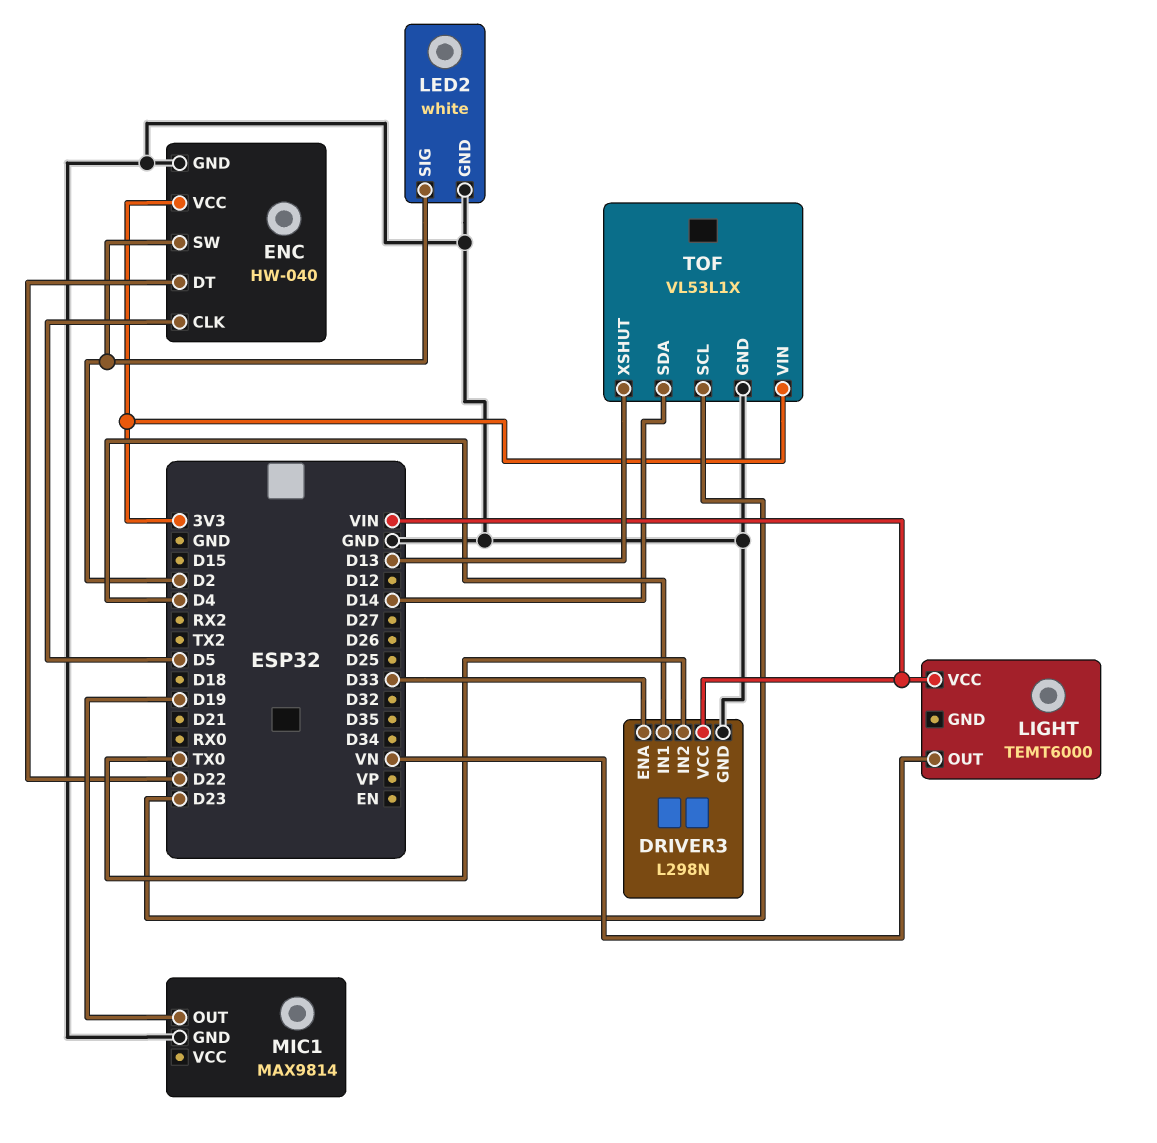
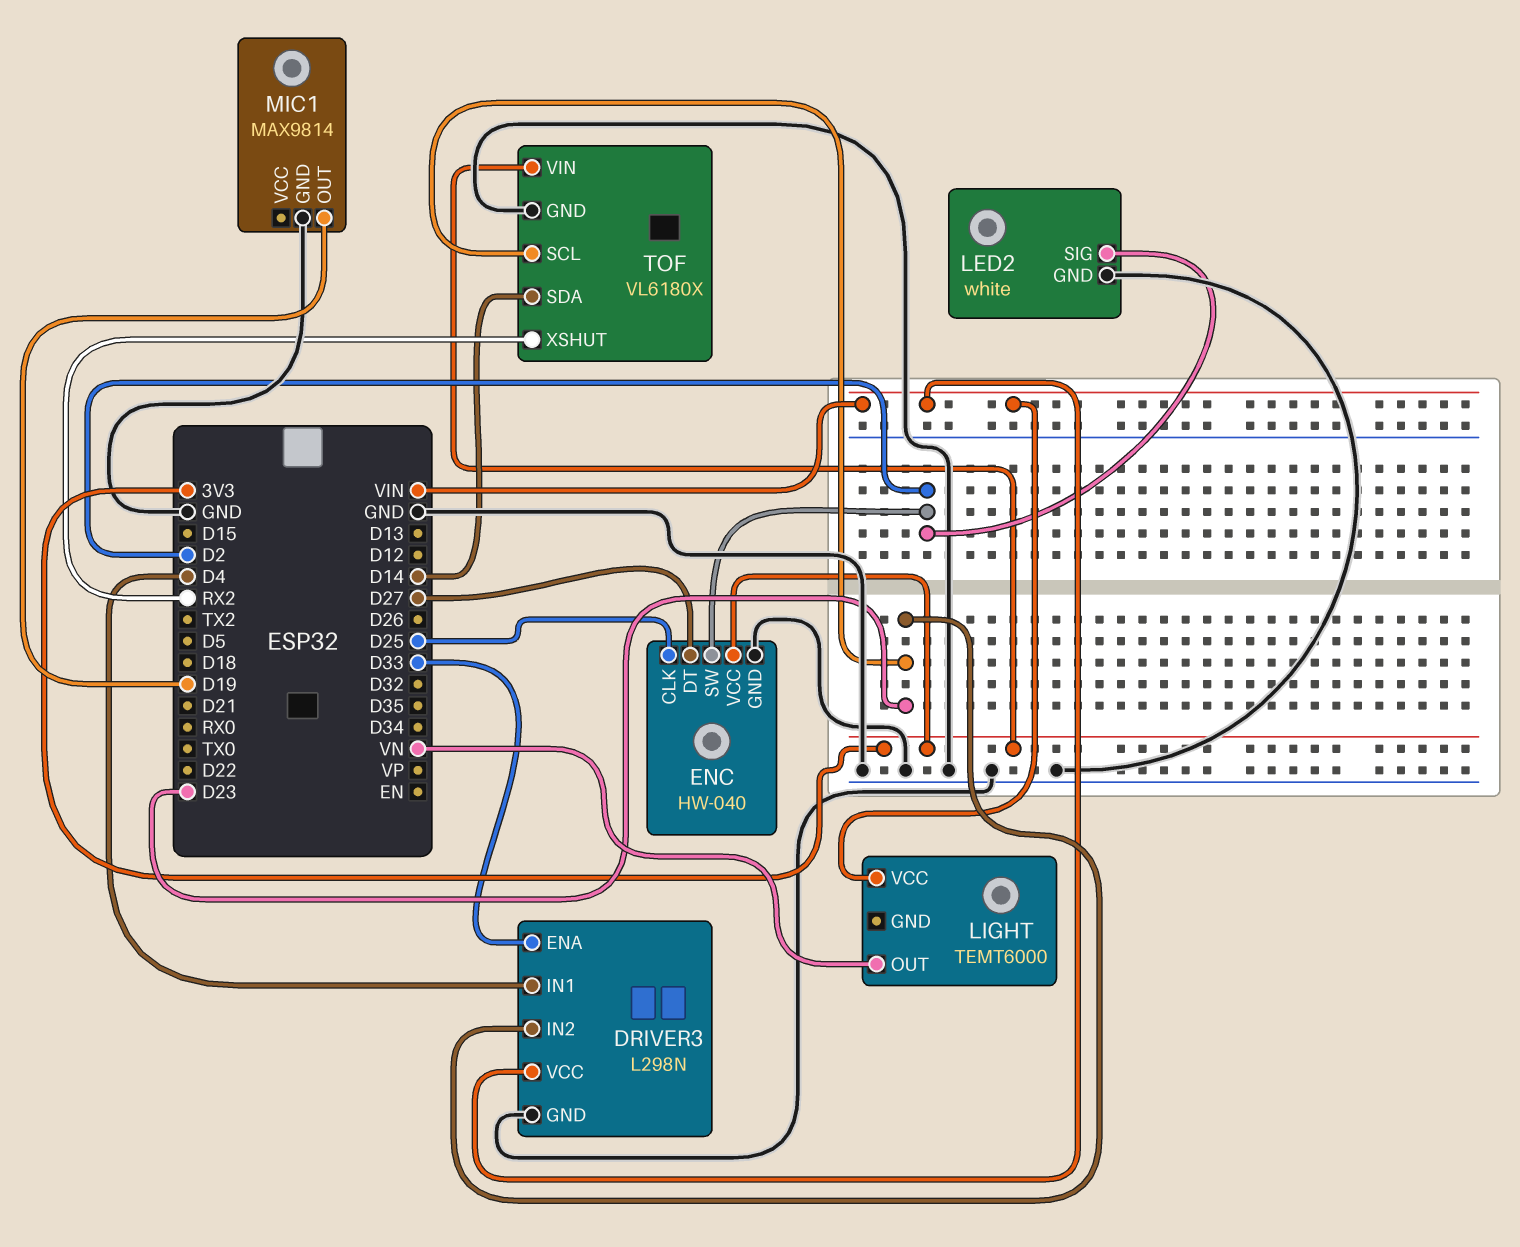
DRIVER3 pin IN2: TX0 -> D23
ENC pin CLK: D5 -> D25
ENC pin DT: D22 -> D27
TOF: VL53L1X -> VL6180X
TOF pin XSHUT: D13 -> RX2

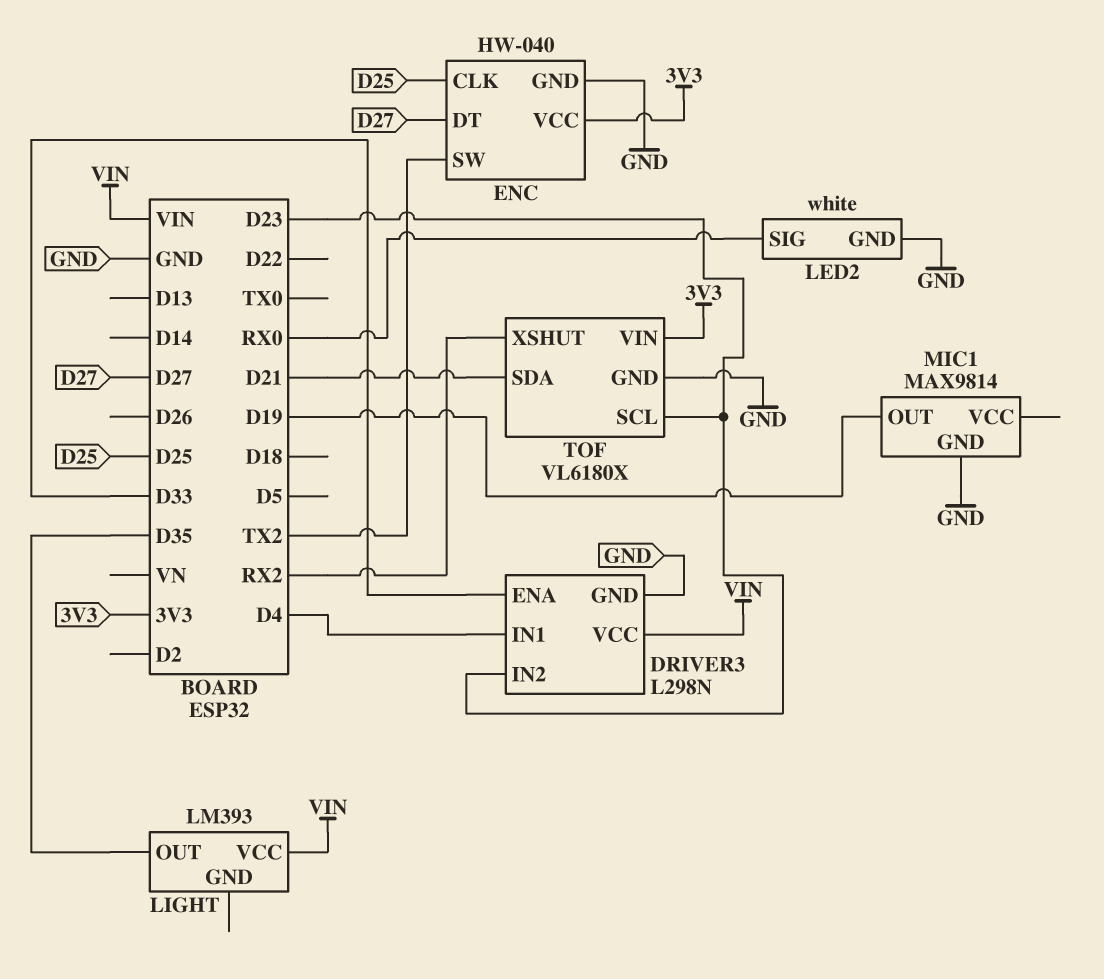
ENC pin SW: D2 -> TX2
LED2 pin SIG: D2 -> RX0
LIGHT: TEMT6000 -> LM393
LIGHT pin OUT: VN -> D35
TOF pin SDA: D14 -> D21

